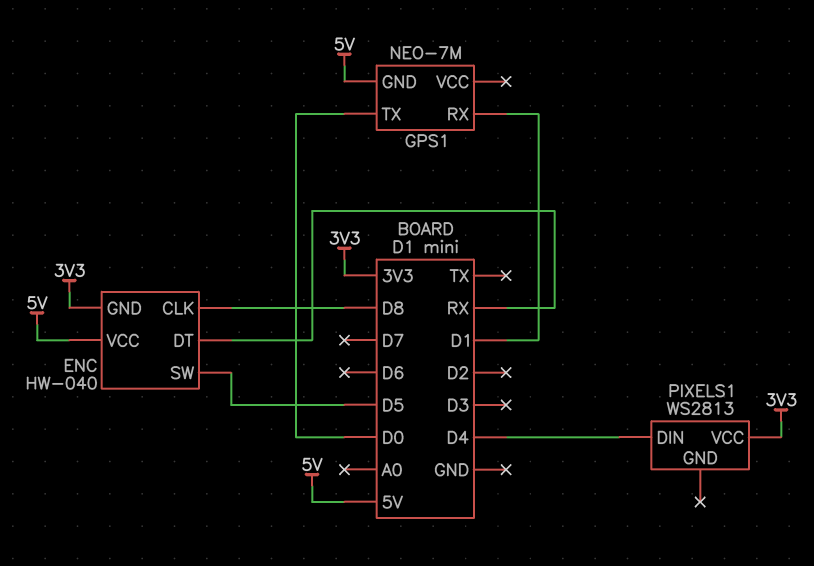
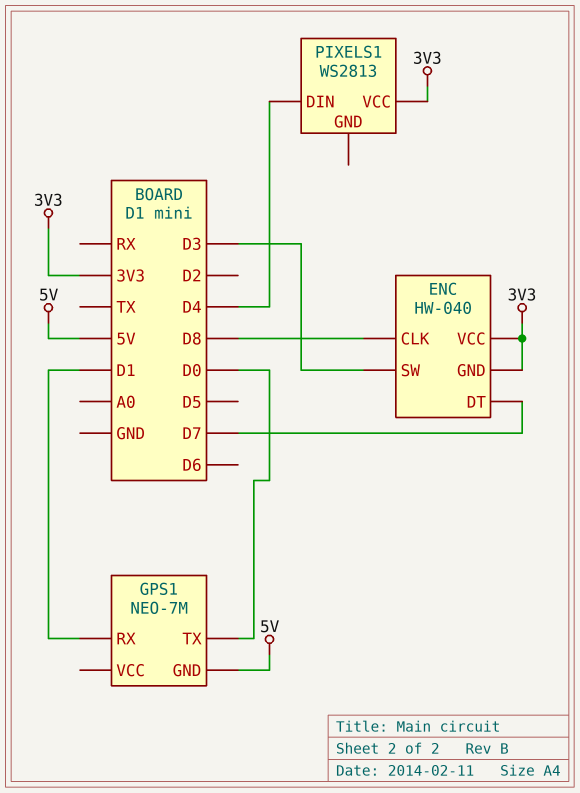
ENC pin DT: RX -> D7
ENC pin SW: D5 -> D3
ENC pin VCC: 5V -> 3V3

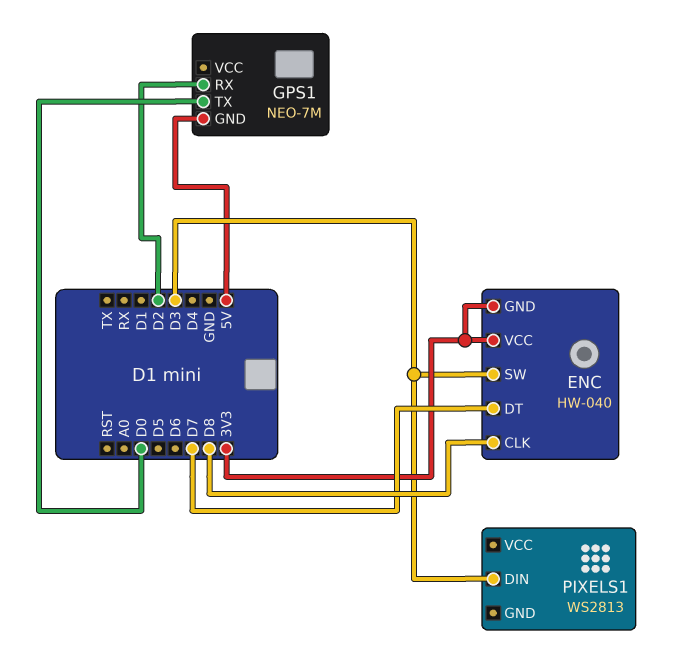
GPS1 pin RX: D1 -> D2
PIXELS1 pin DIN: D4 -> D3
PIXELS1 pin VCC: 3V3 -> none

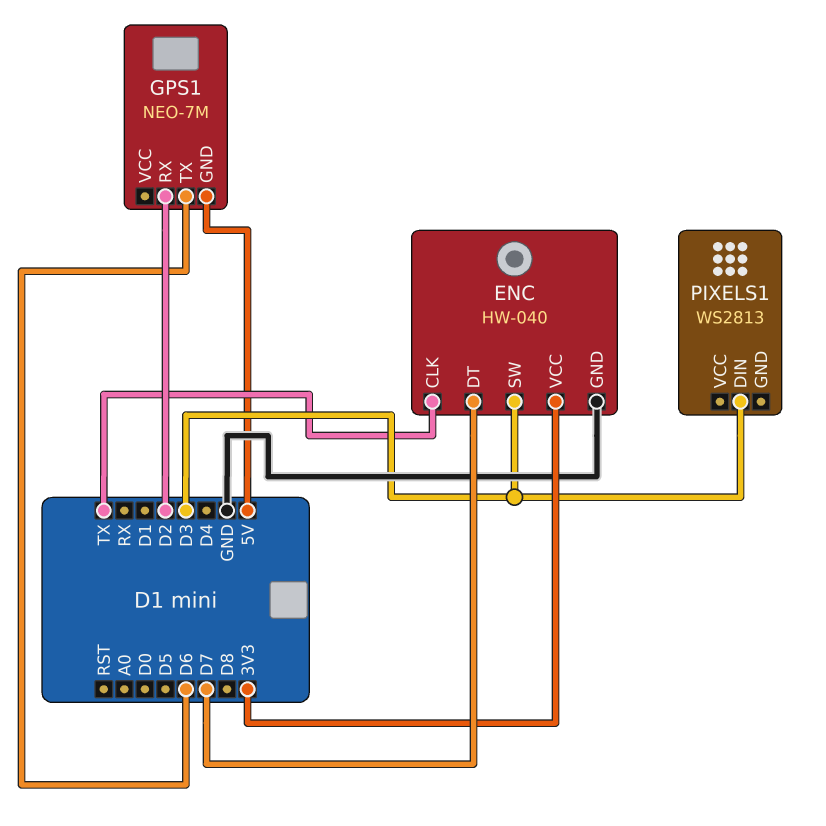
ENC pin CLK: D8 -> TX
ENC pin GND: 3V3 -> GND
GPS1 pin TX: D0 -> D6

